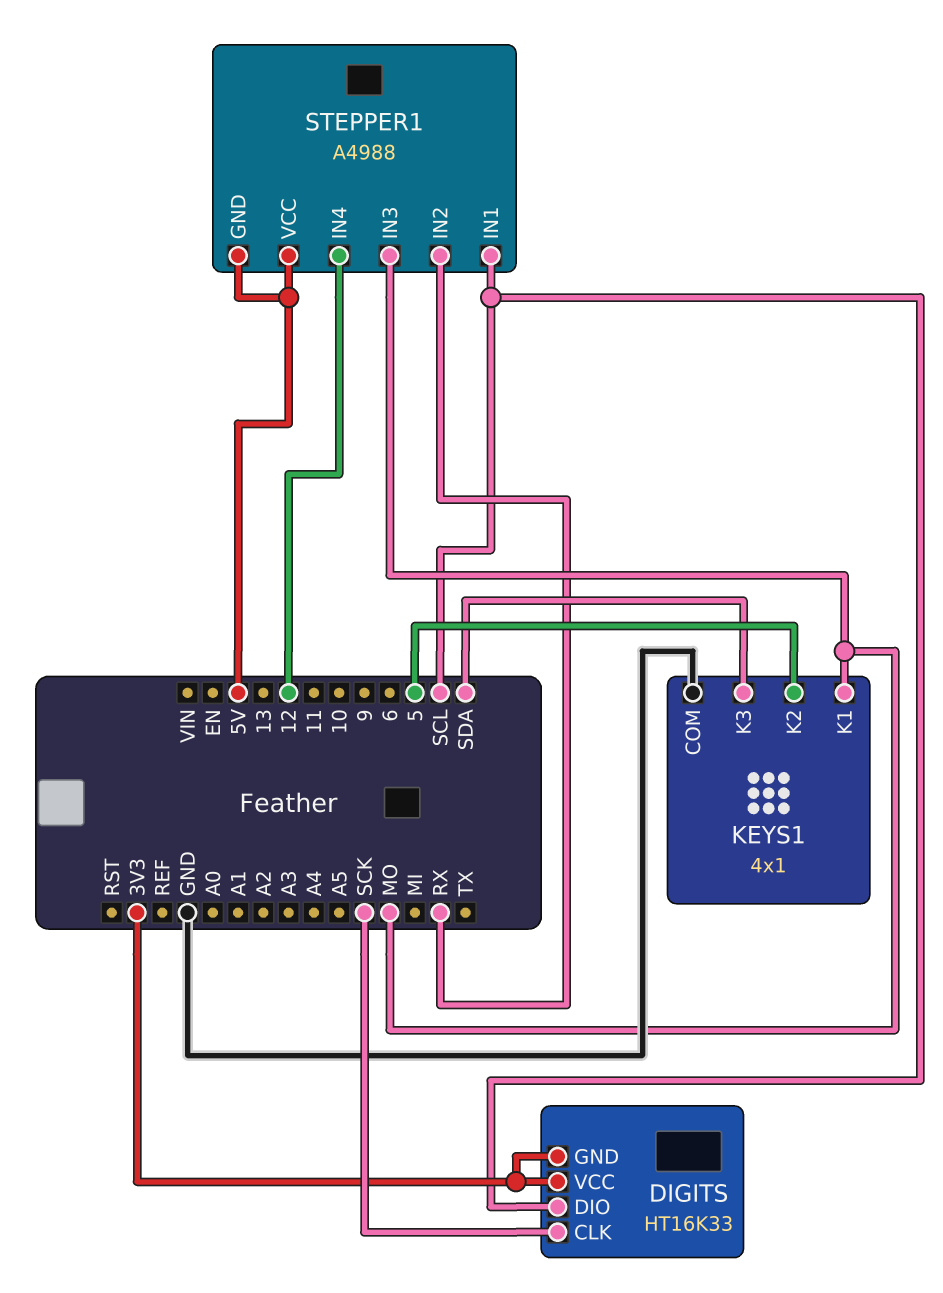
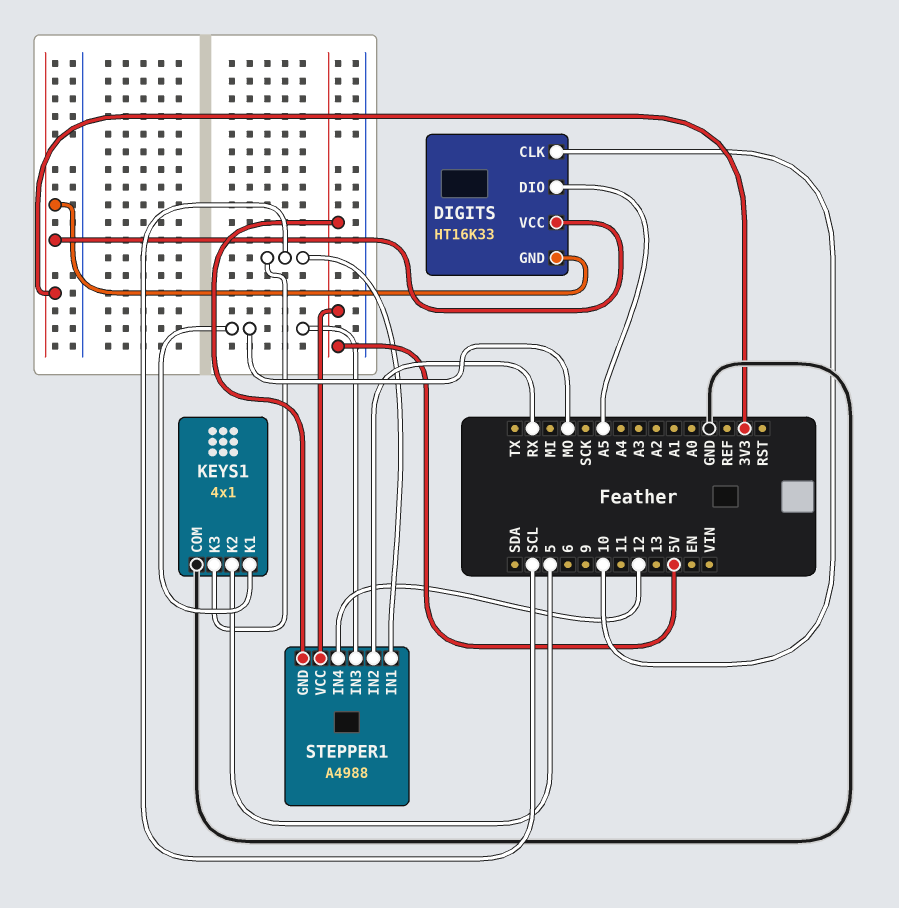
DIGITS pin CLK: SCK -> 10
DIGITS pin DIO: SCL -> A5
KEYS1 pin K3: SDA -> SCL

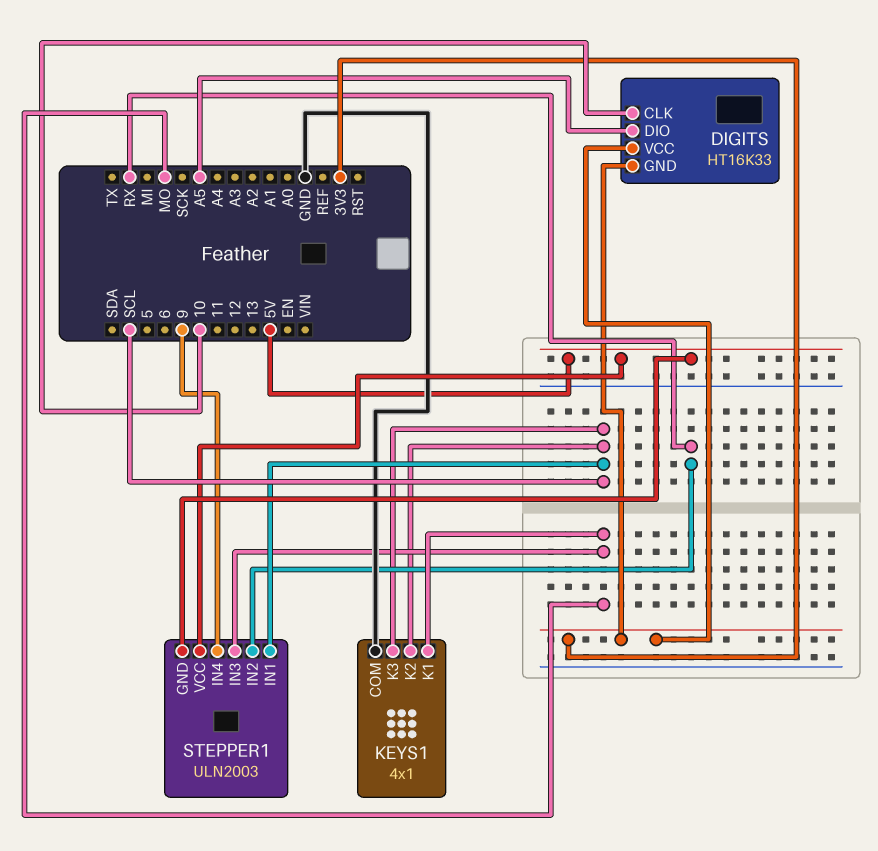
KEYS1 pin K2: 5 -> SCL
STEPPER1: A4988 -> ULN2003
STEPPER1 pin IN4: 12 -> 9

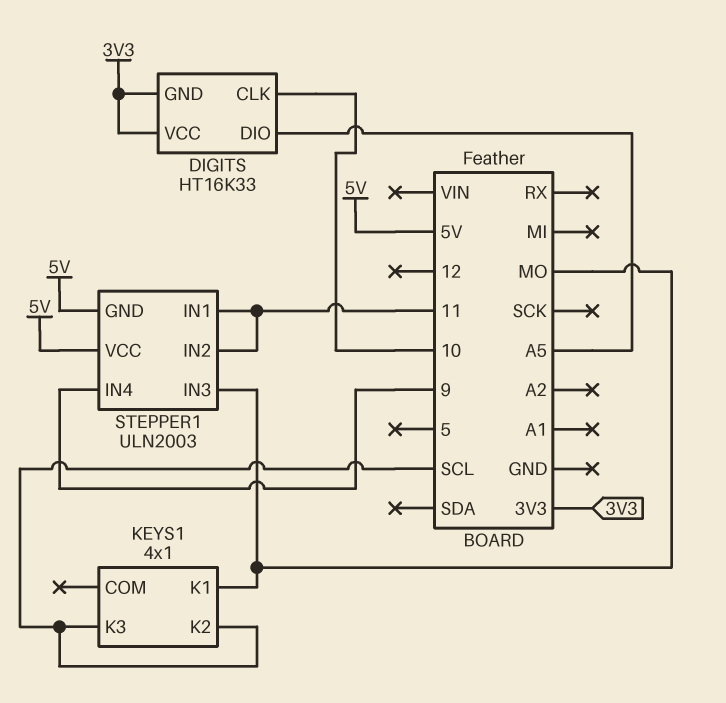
KEYS1 pin COM: GND -> none
STEPPER1 pin IN1: SCL -> 11
STEPPER1 pin IN2: RX -> 11

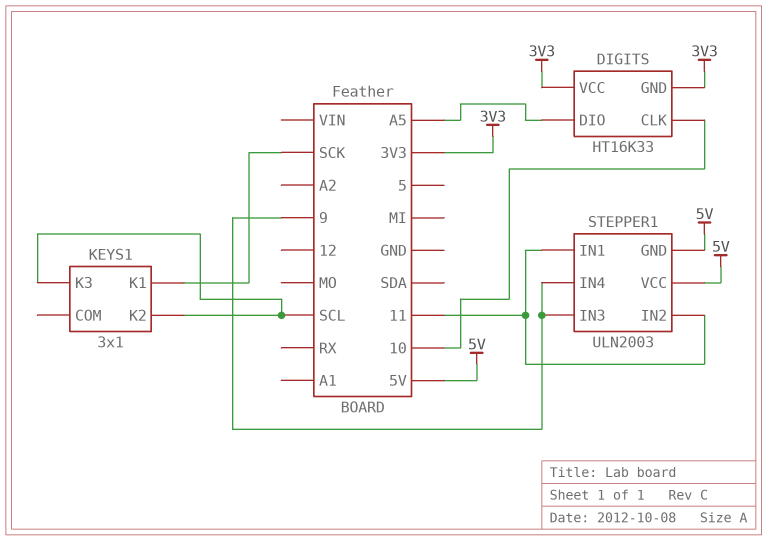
KEYS1: 4x1 -> 3x1
KEYS1 pin K1: MO -> SCK
STEPPER1 pin IN3: MO -> 9

